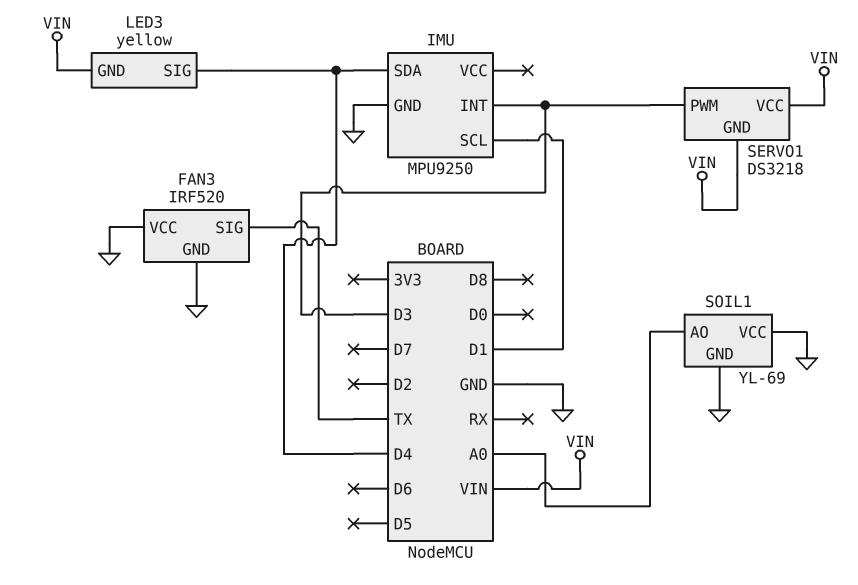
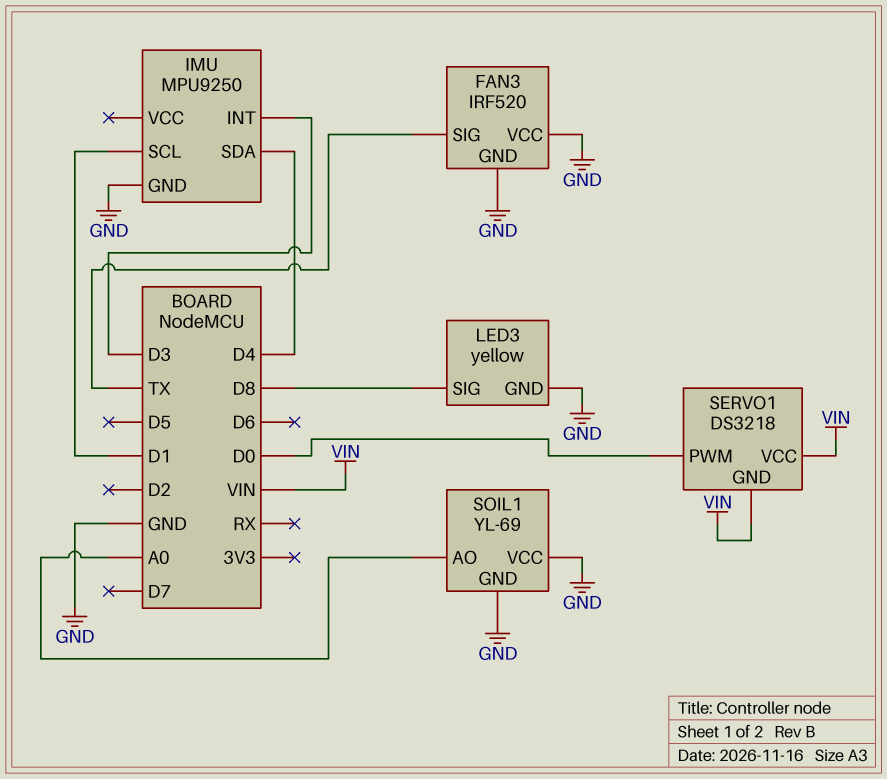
LED3 pin GND: VIN -> GND
LED3 pin SIG: D4 -> D8
SERVO1 pin PWM: D3 -> D0

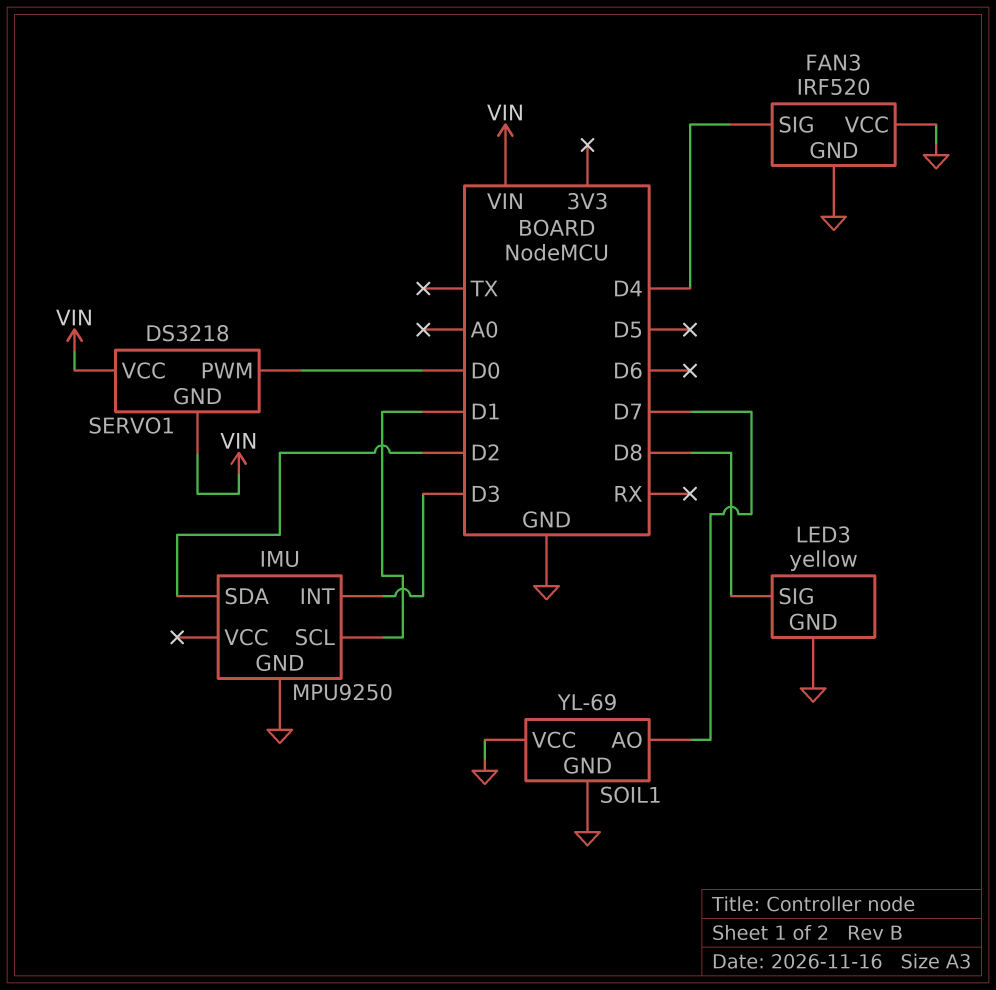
FAN3 pin SIG: TX -> D4
IMU pin SDA: D4 -> D2
SOIL1 pin AO: A0 -> D7

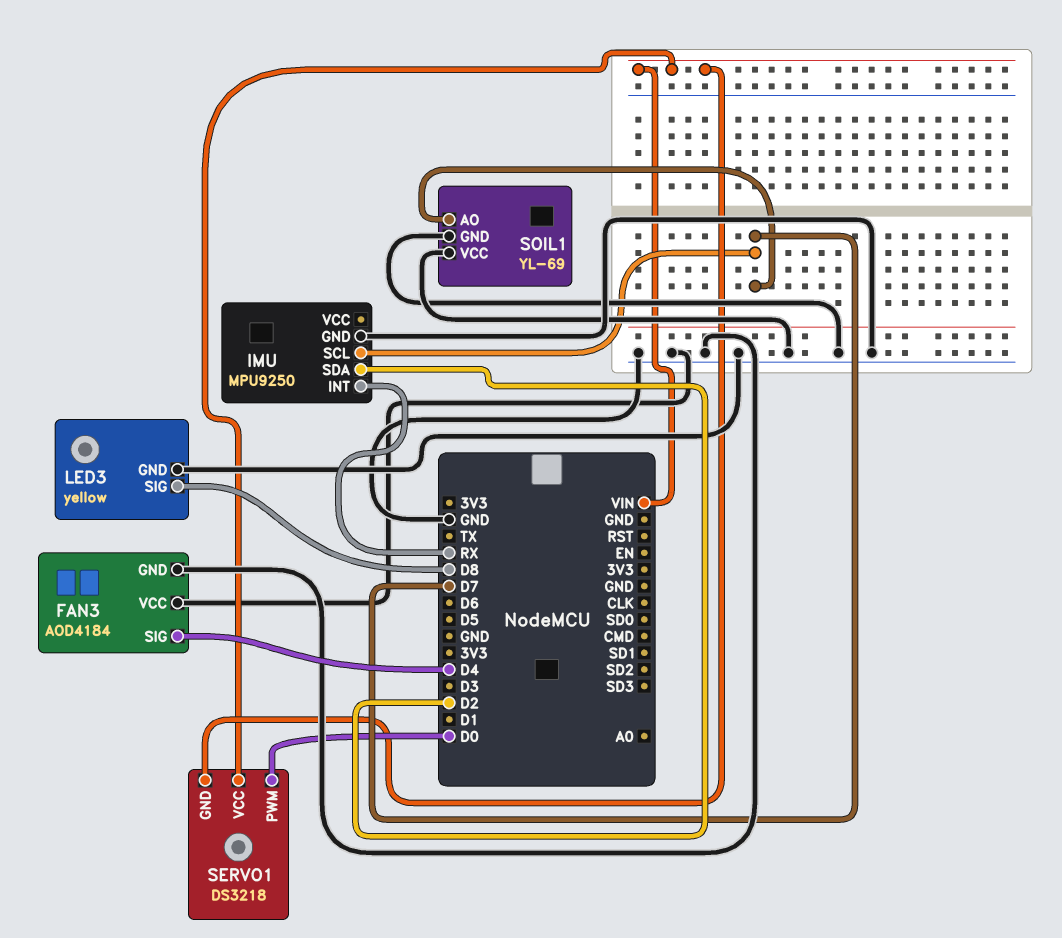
FAN3: IRF520 -> AOD4184
IMU pin INT: D3 -> RX
IMU pin SCL: D1 -> D7

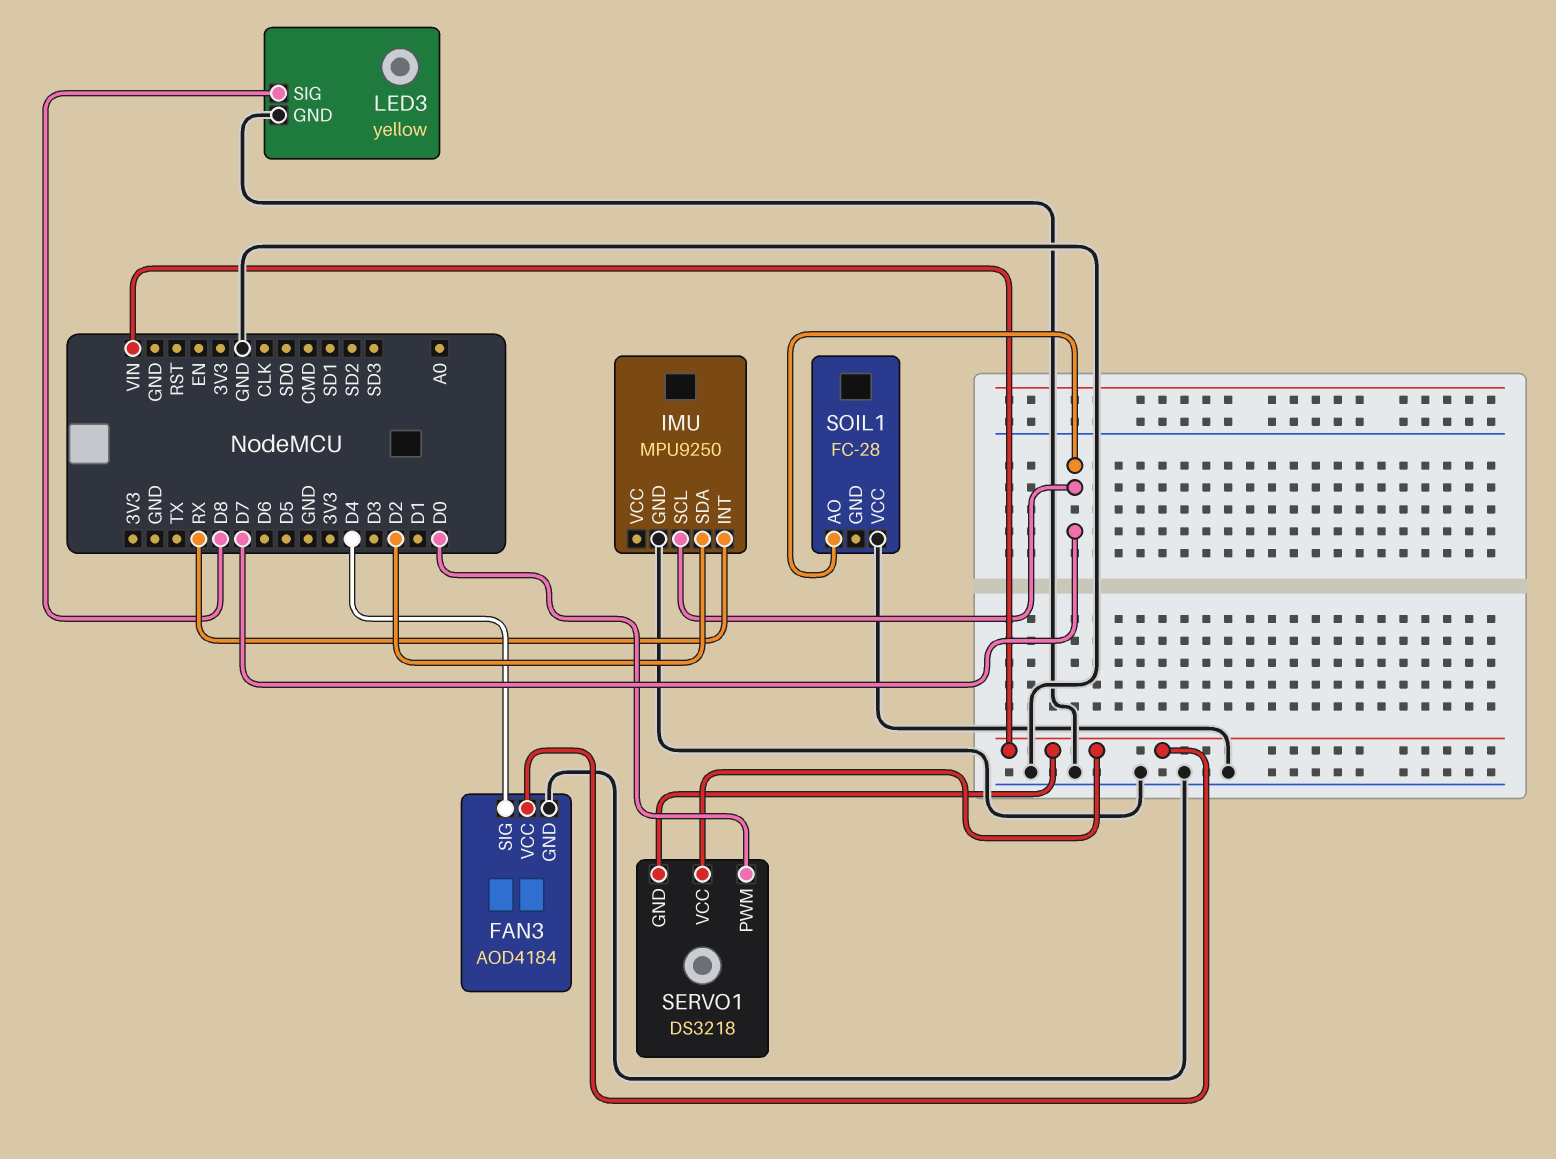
FAN3 pin VCC: GND -> VIN
SOIL1: YL-69 -> FC-28
SOIL1 pin GND: GND -> none

